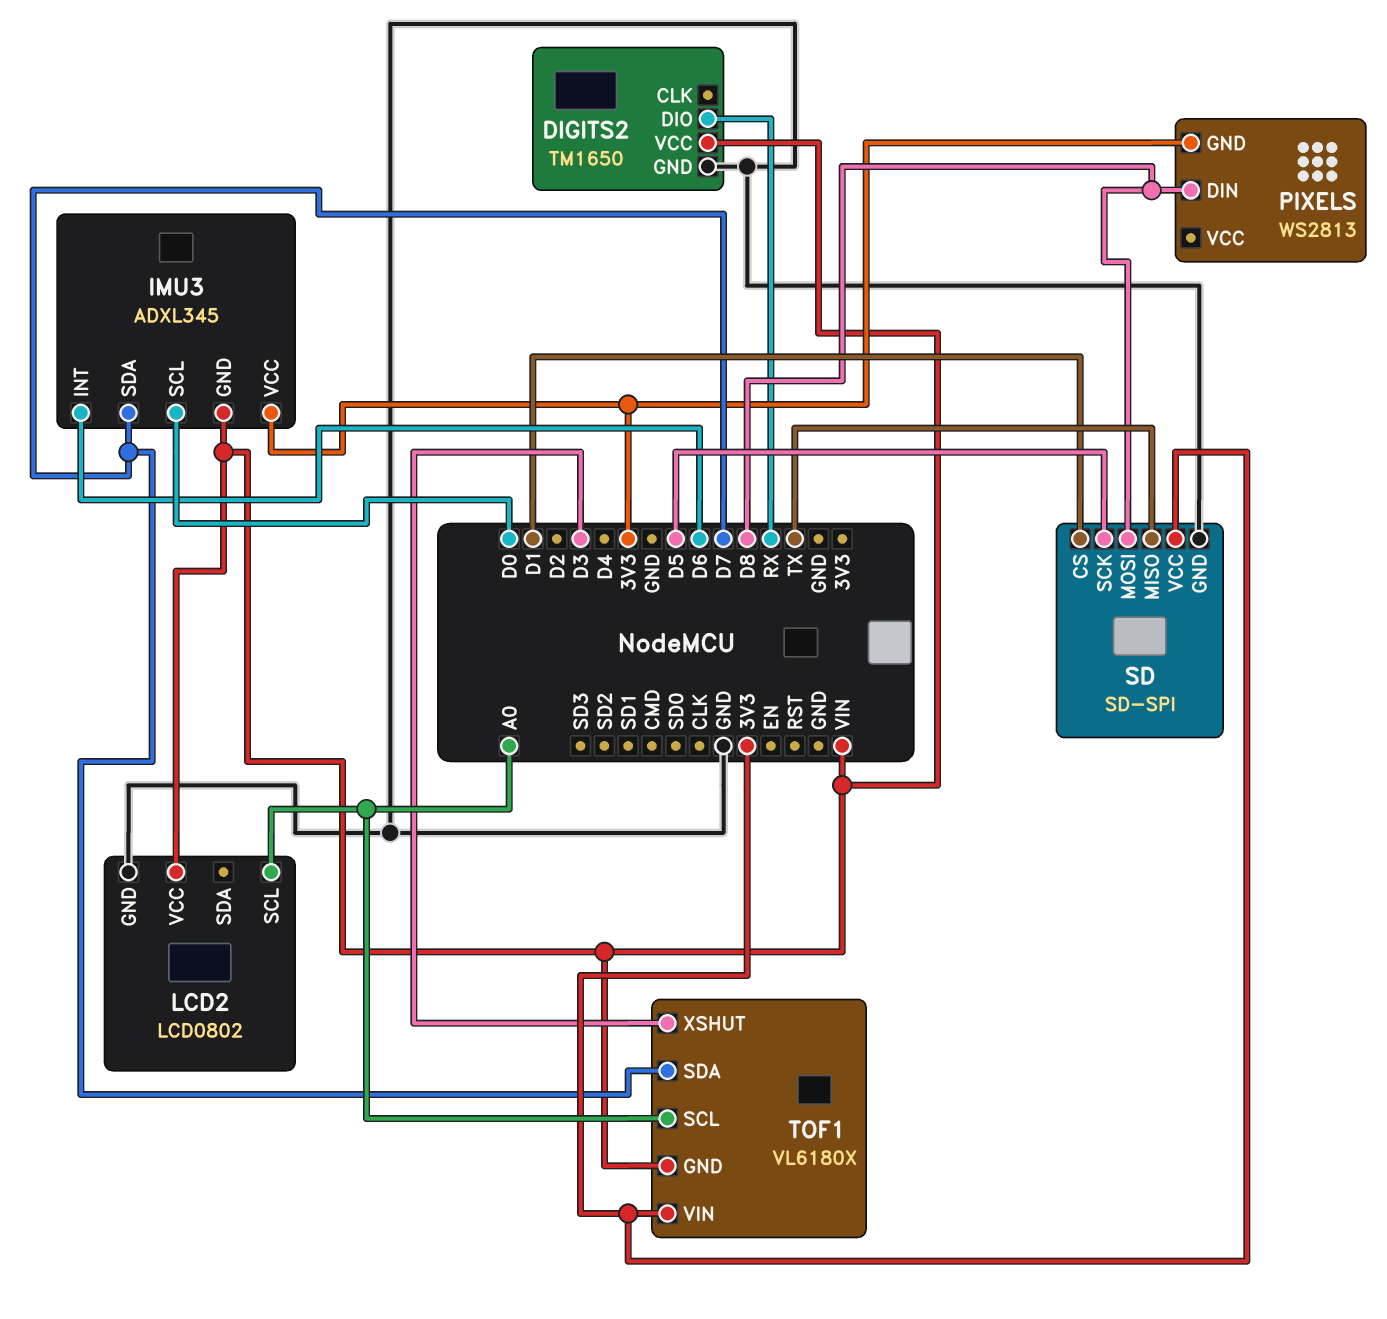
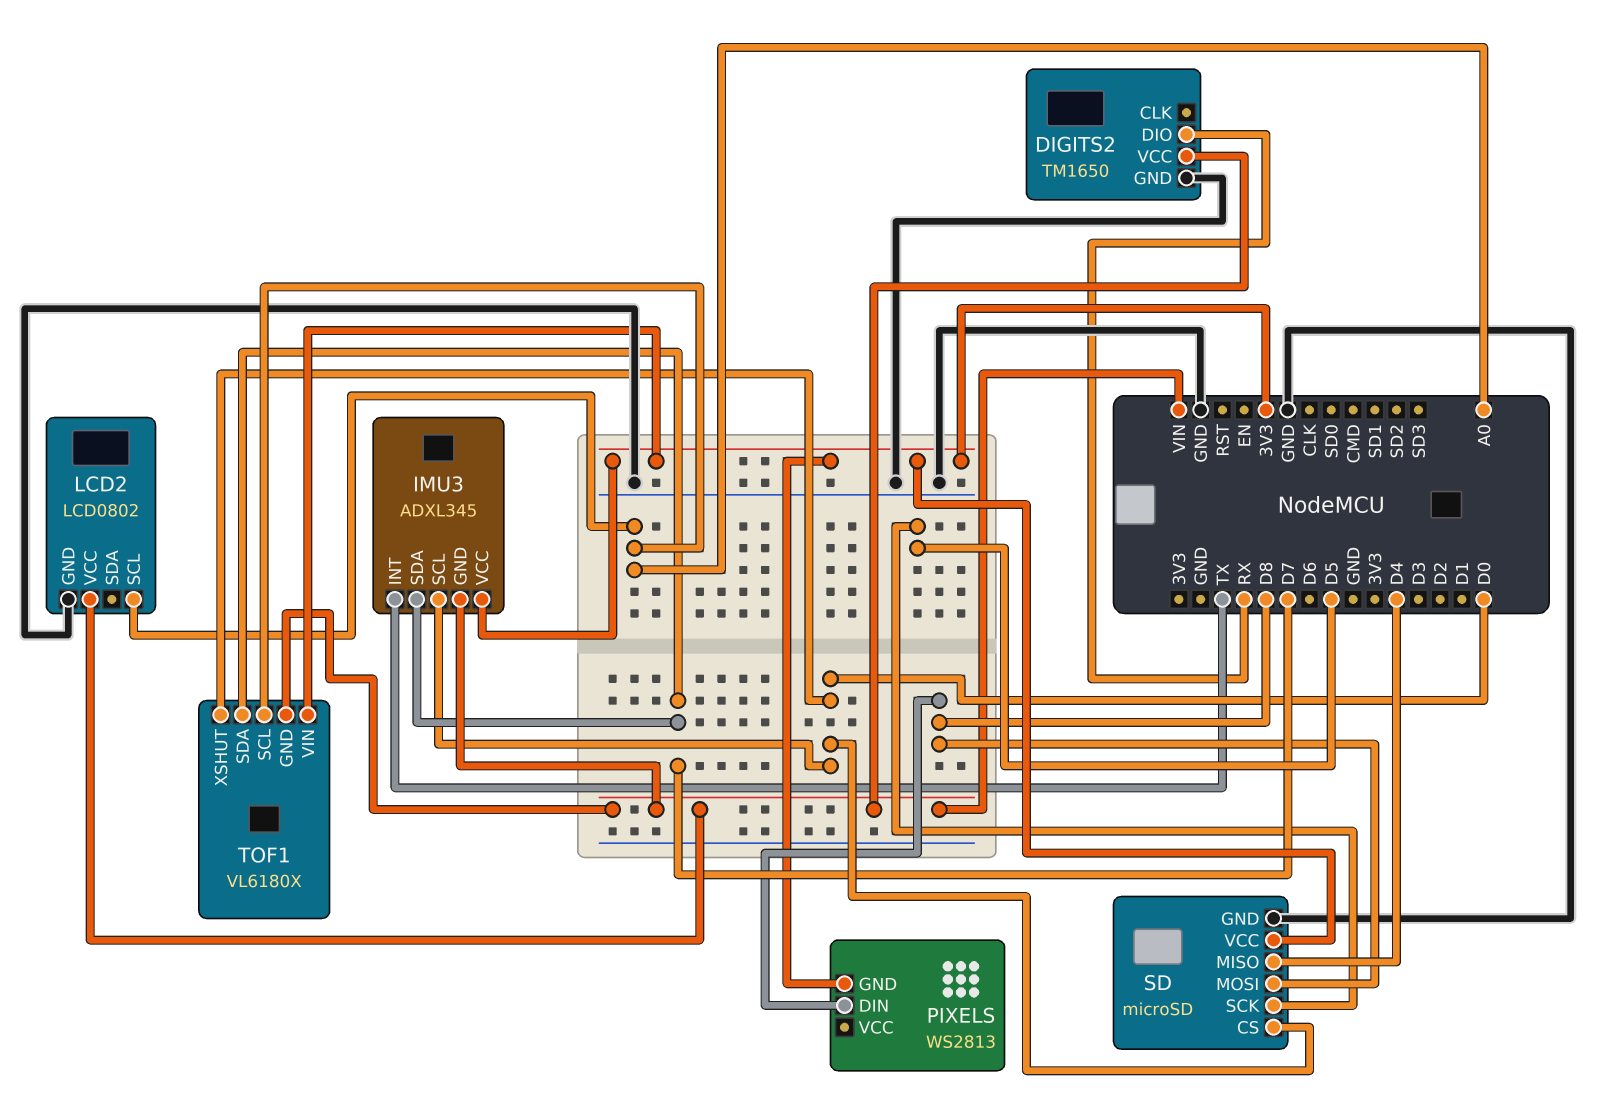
IMU3 pin INT: D6 -> TX
SD: SD-SPI -> microSD
SD pin CS: D1 -> D0
SD pin MISO: TX -> D4
TOF1 pin XSHUT: D3 -> D0

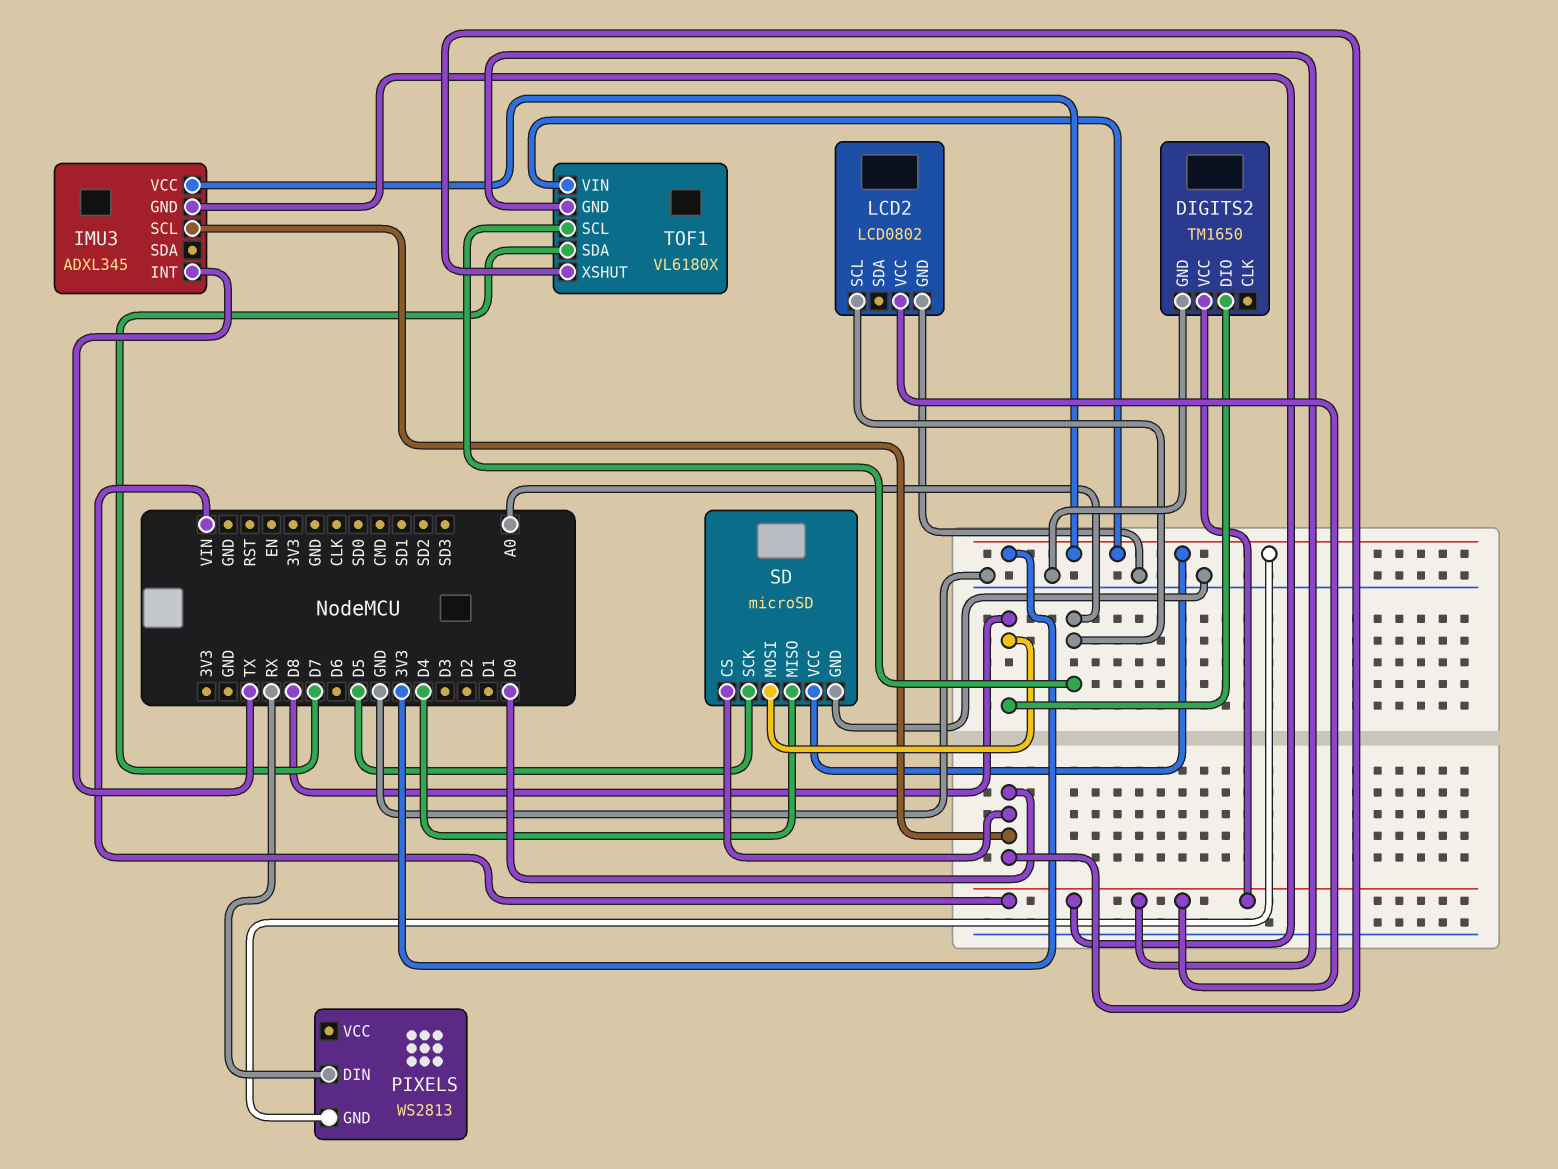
DIGITS2 pin DIO: RX -> D8
IMU3 pin SDA: D7 -> none
PIXELS pin DIN: D8 -> RX

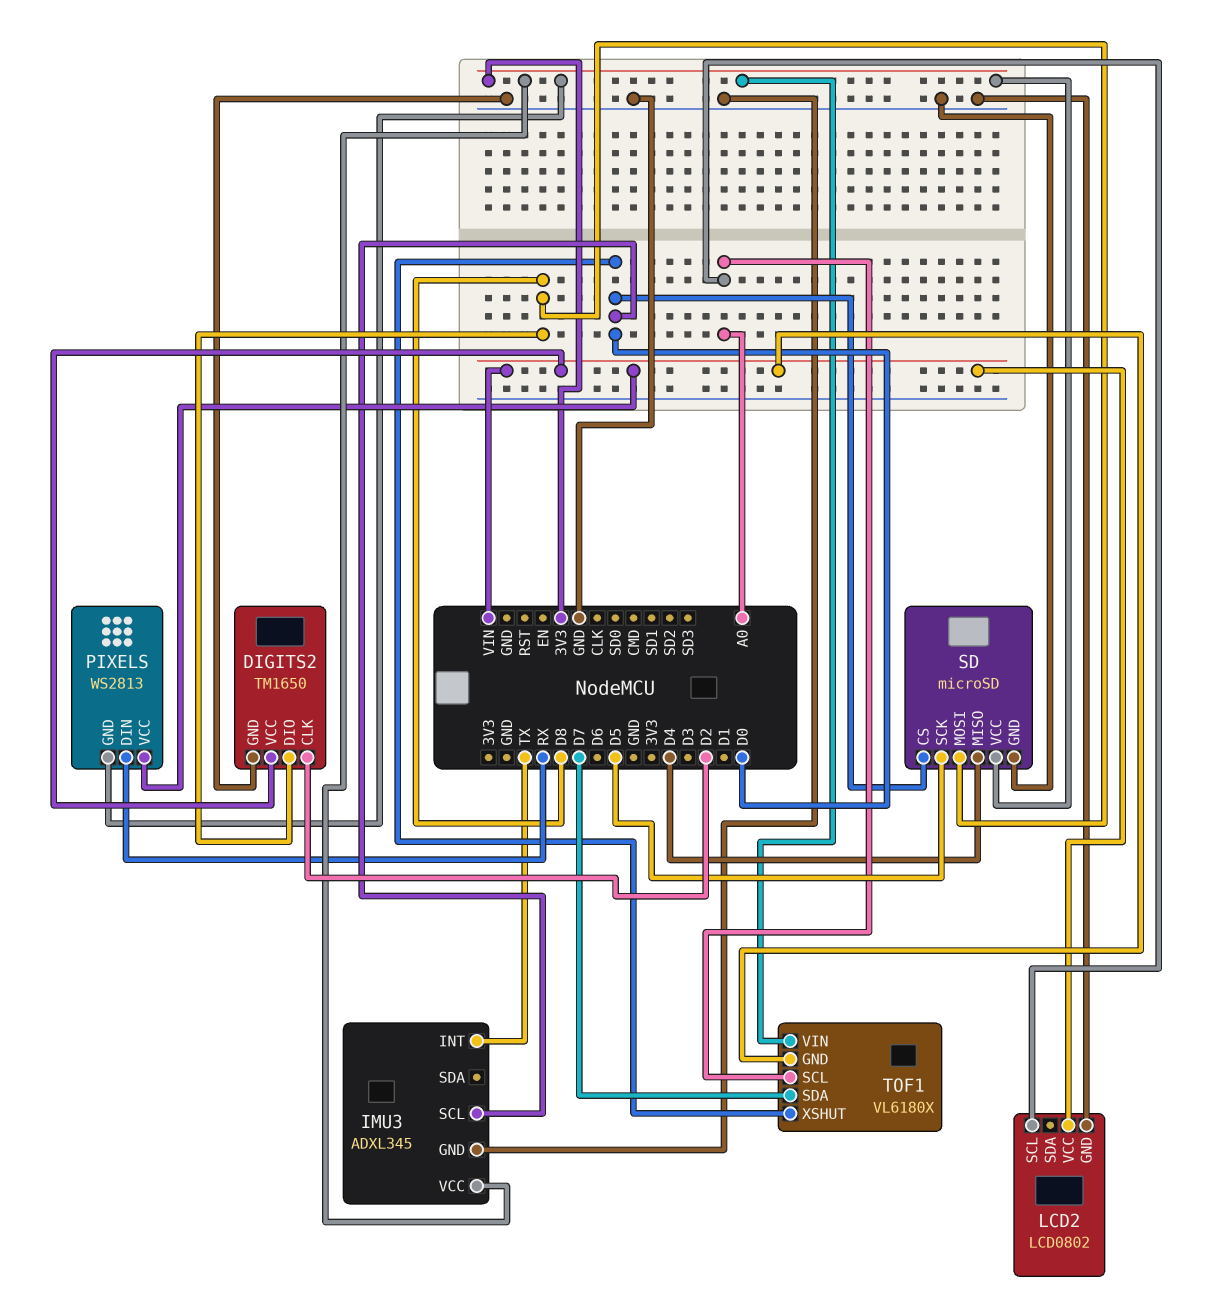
DIGITS2 pin CLK: none -> D2
IMU3 pin GND: VIN -> GND
PIXELS pin VCC: none -> VIN

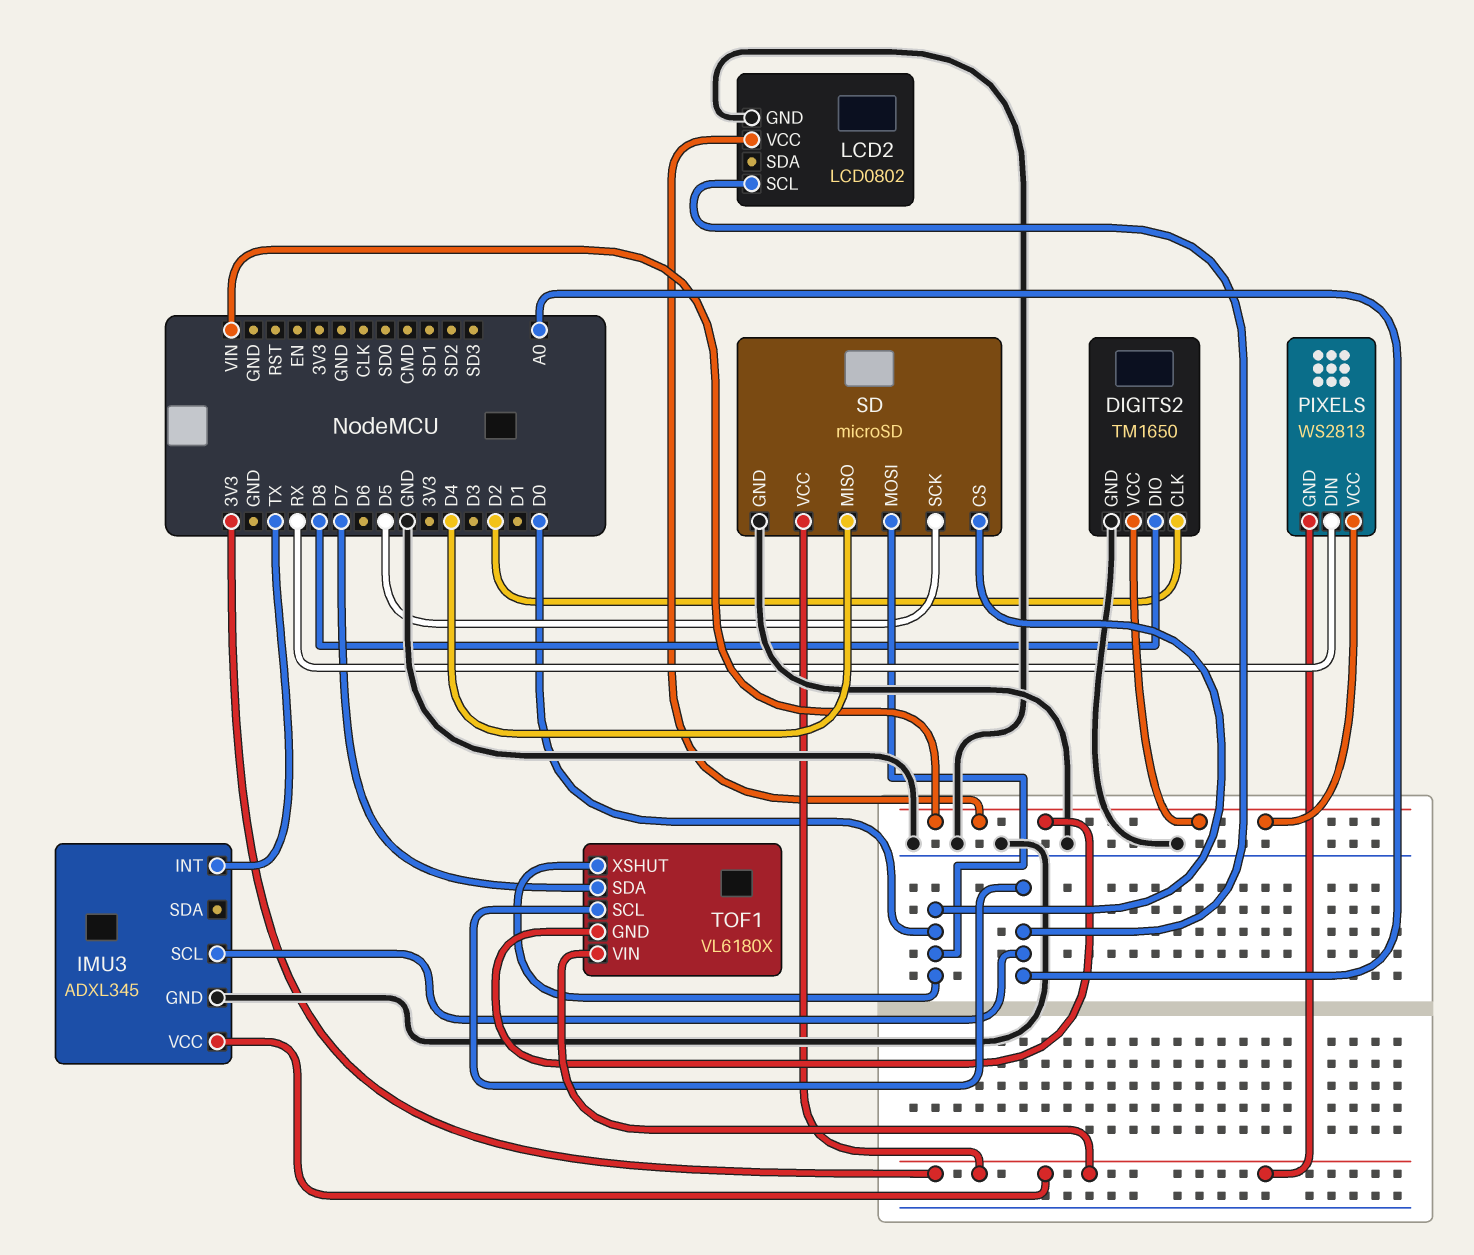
IMU3 pin SCL: D0 -> A0
SD pin MOSI: D8 -> D0

